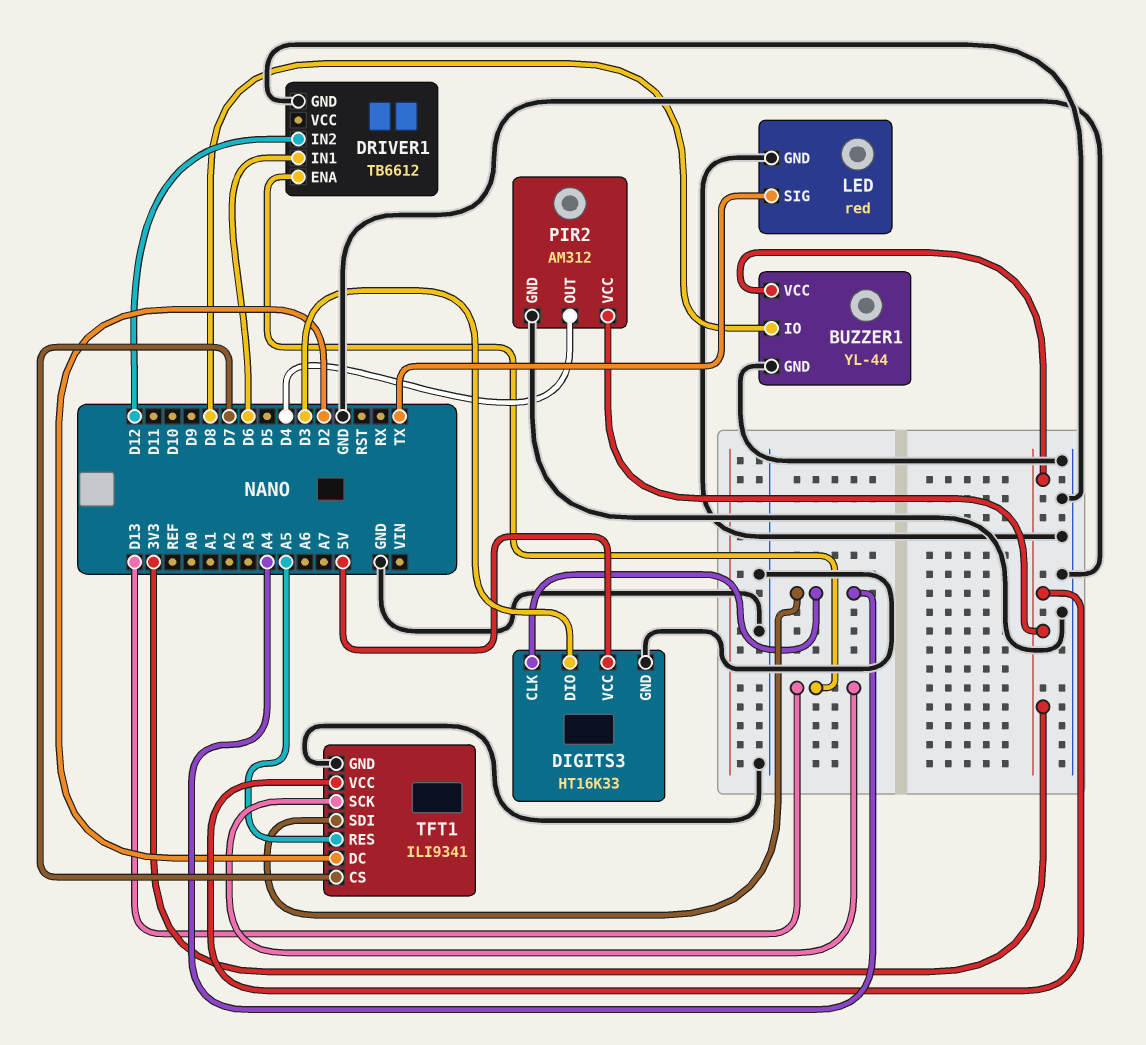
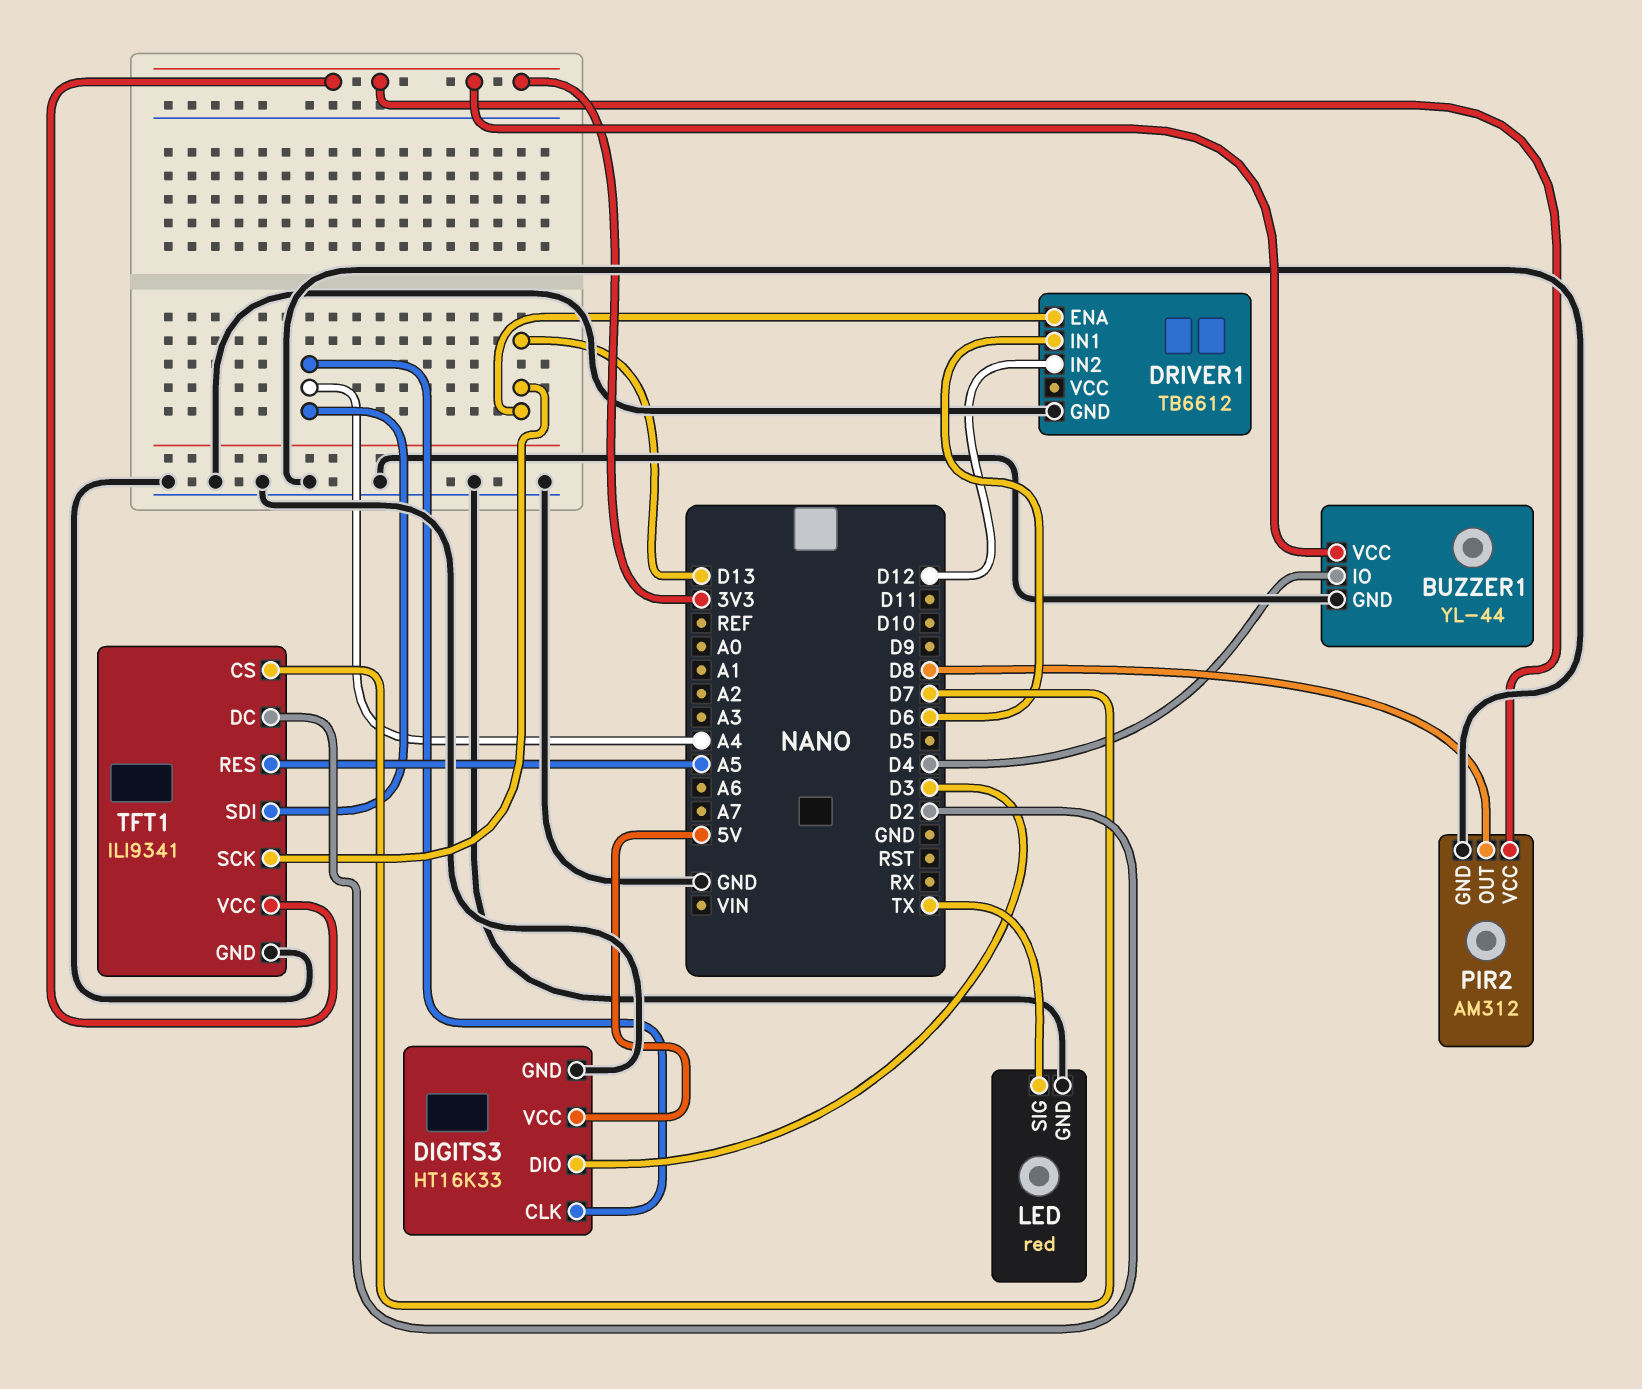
BUZZER1 pin IO: D8 -> D4
PIR2 pin OUT: D4 -> D8

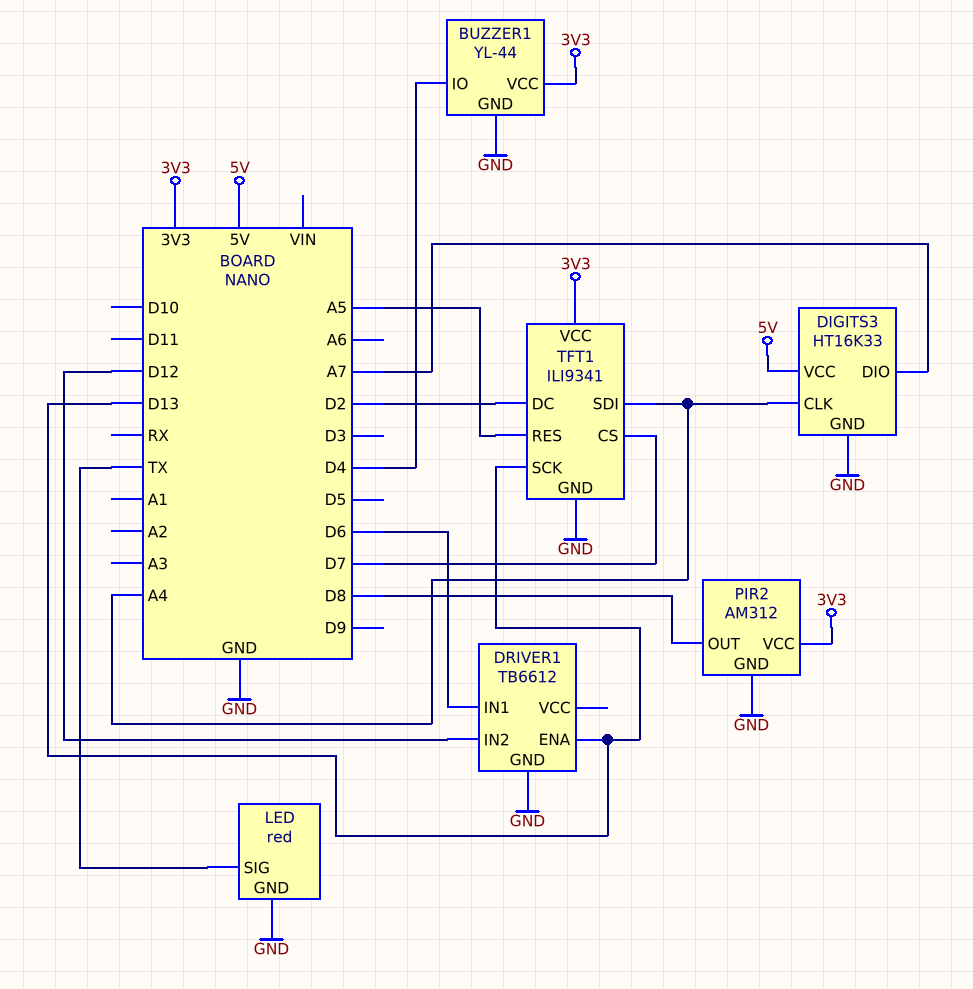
DIGITS3 pin DIO: D3 -> A7

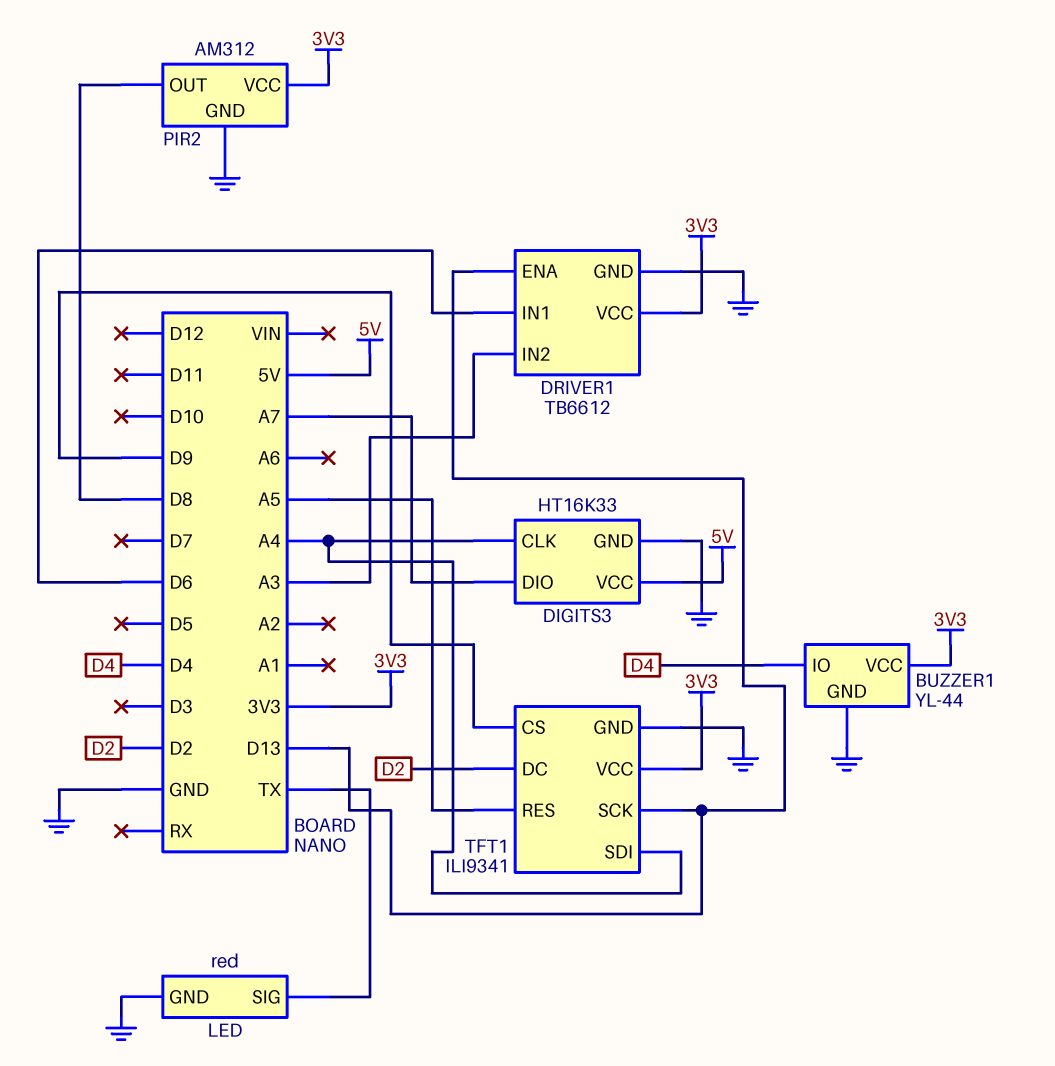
DRIVER1 pin IN2: D12 -> A3
DRIVER1 pin VCC: none -> 3V3
TFT1 pin CS: D7 -> D9

